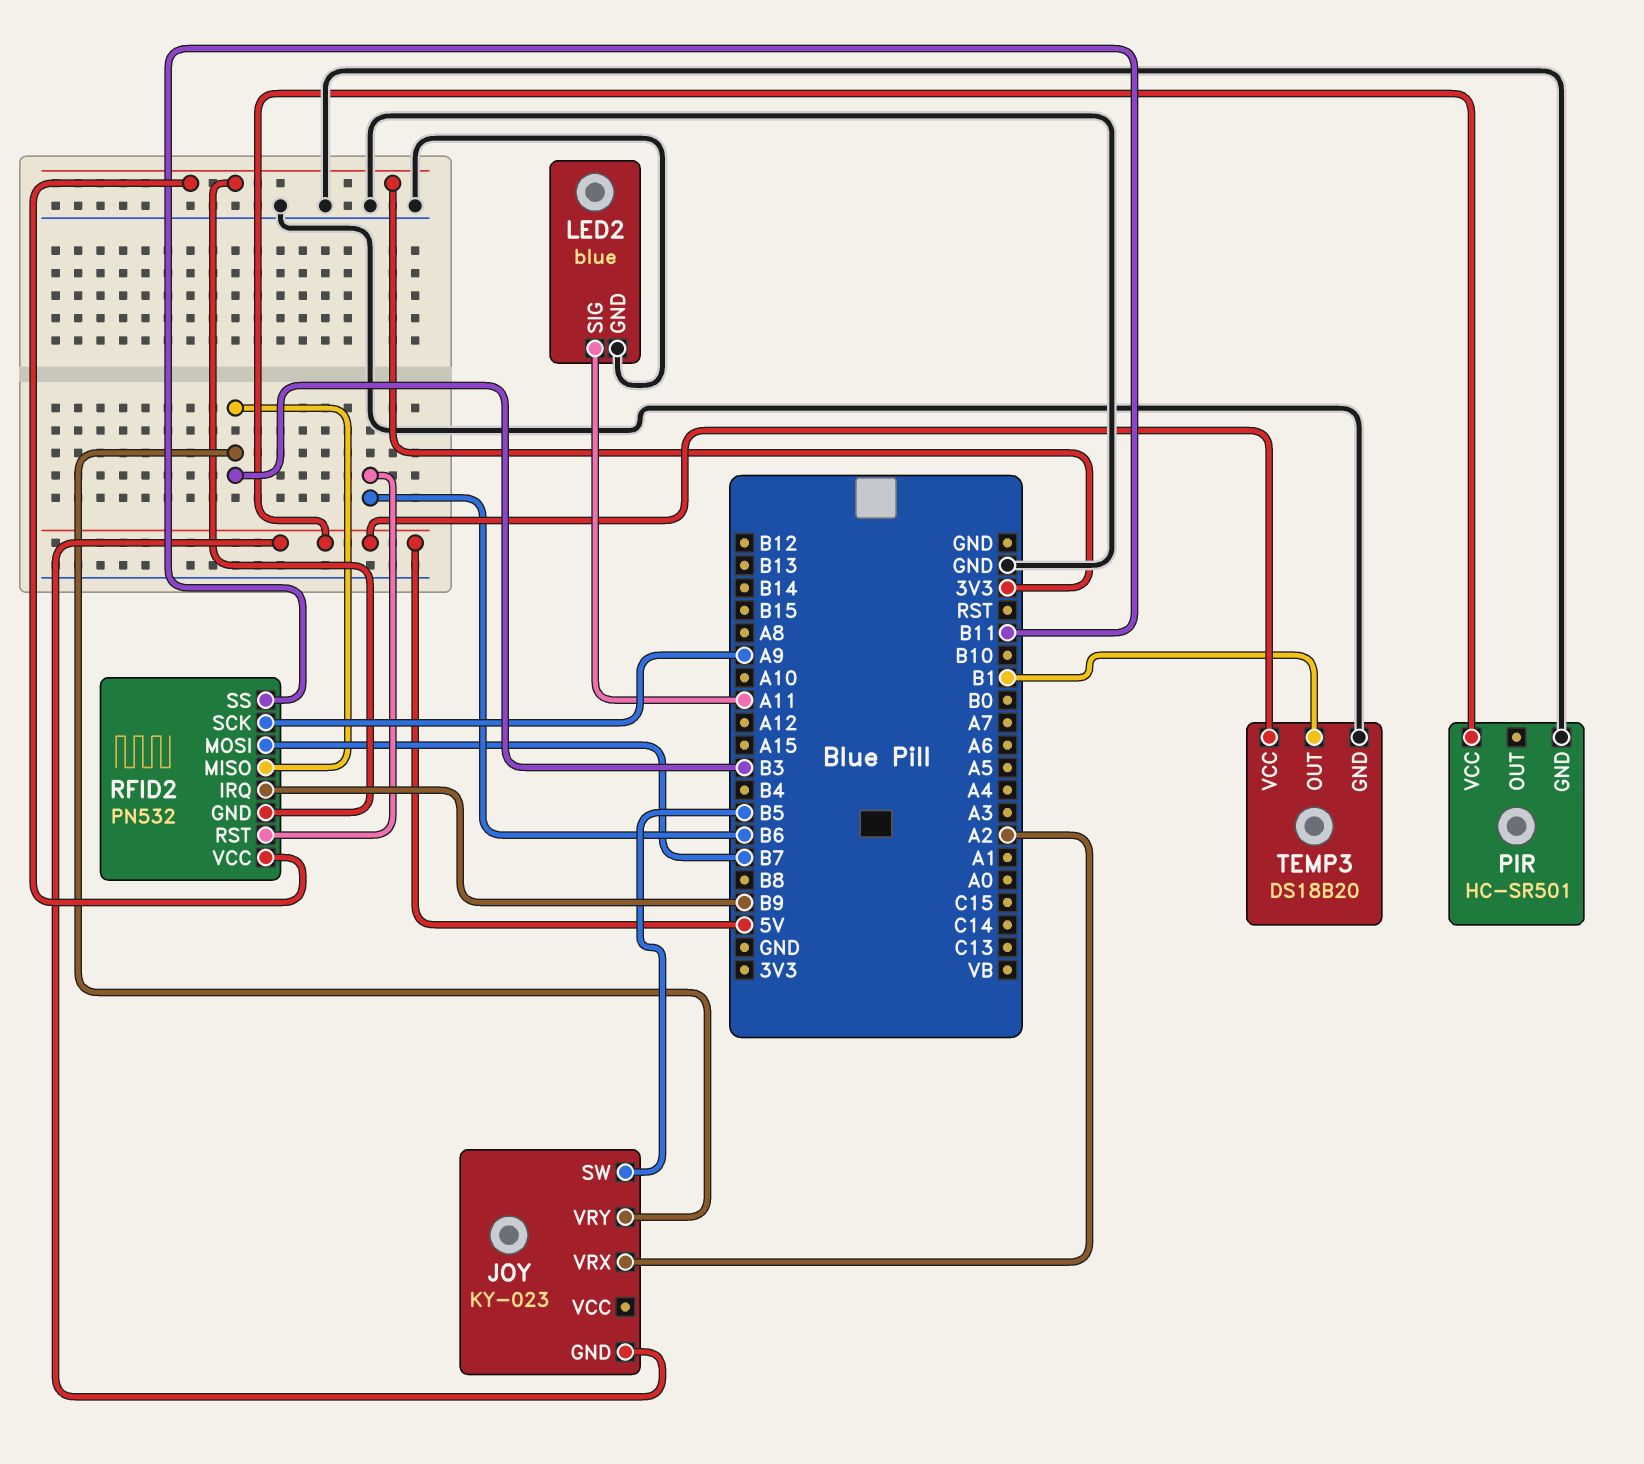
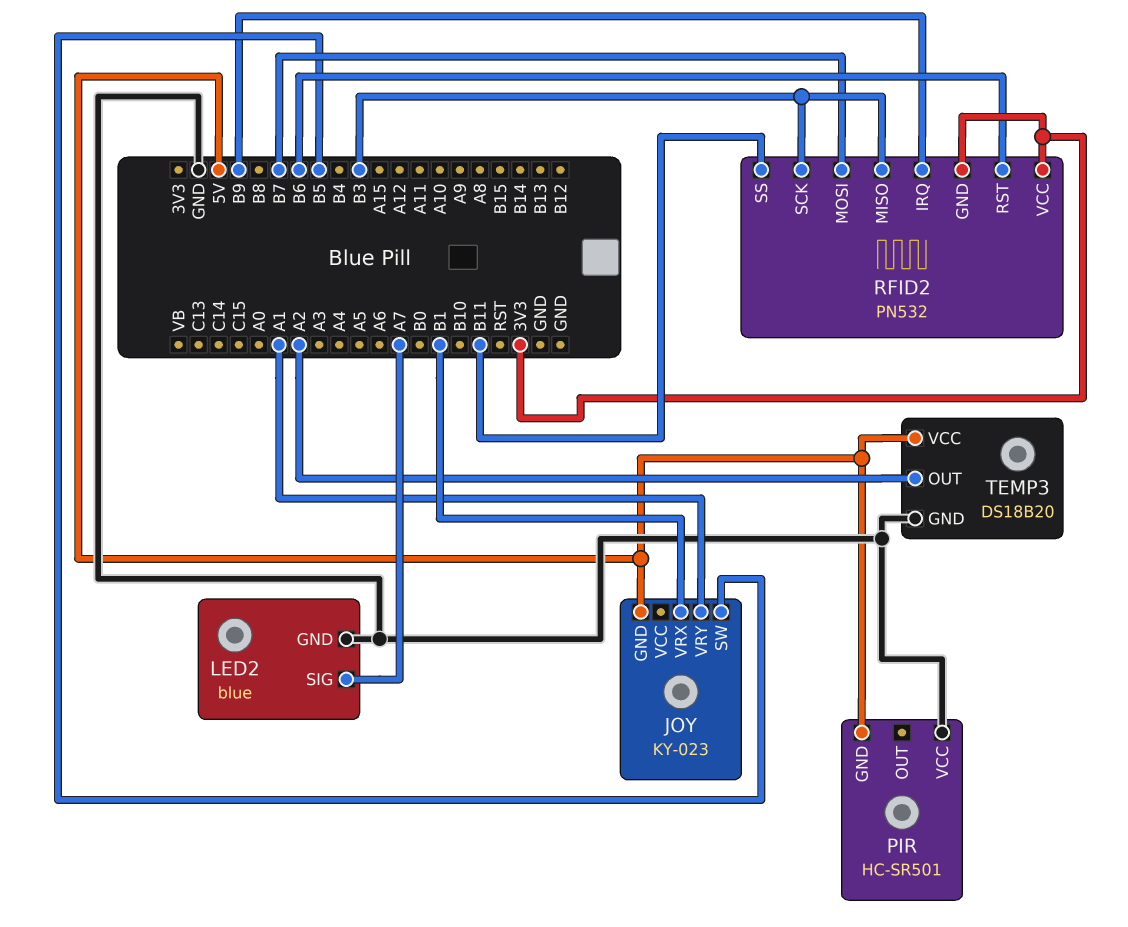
JOY pin VRX: A2 -> B1
JOY pin VRY: B3 -> A1
LED2 pin SIG: A11 -> A7
PIR pin GND: GND -> 5V
PIR pin VCC: 5V -> GND
RFID2 pin SCK: A9 -> B3
TEMP3 pin OUT: B1 -> A2

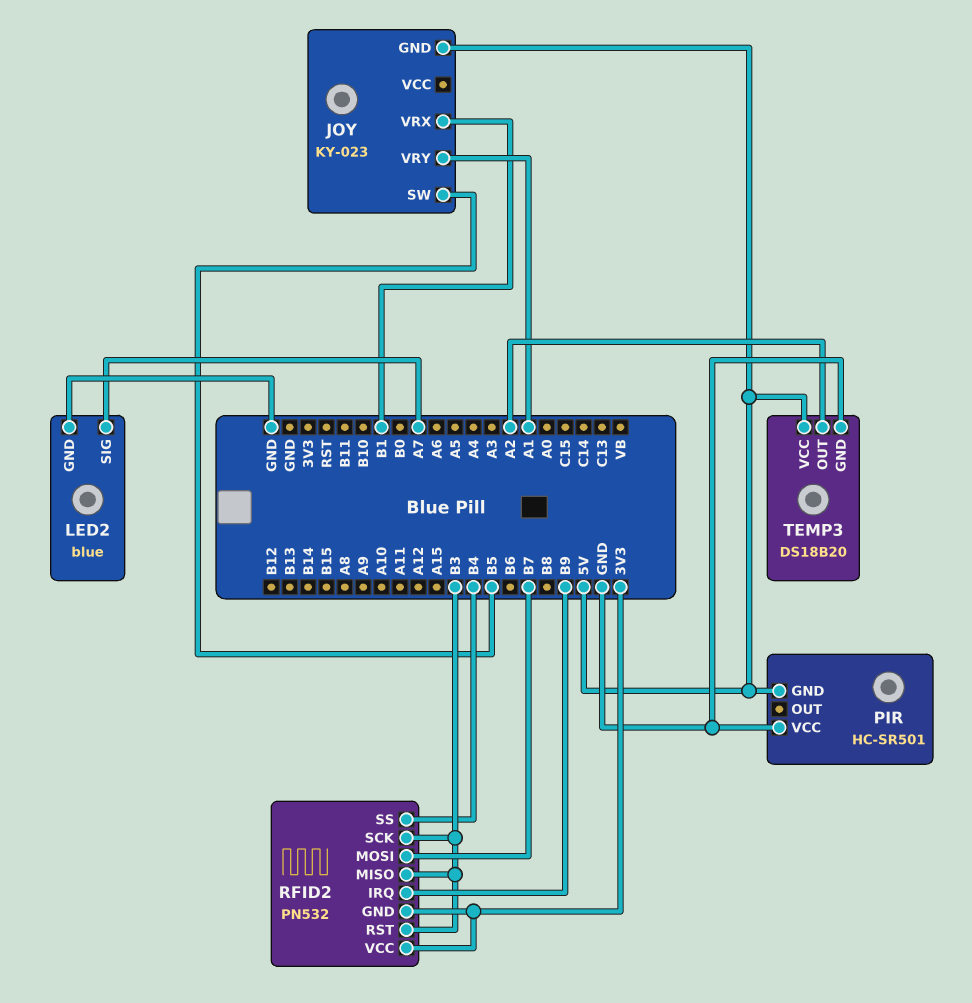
RFID2 pin RST: B6 -> B3
RFID2 pin SS: B11 -> B4

